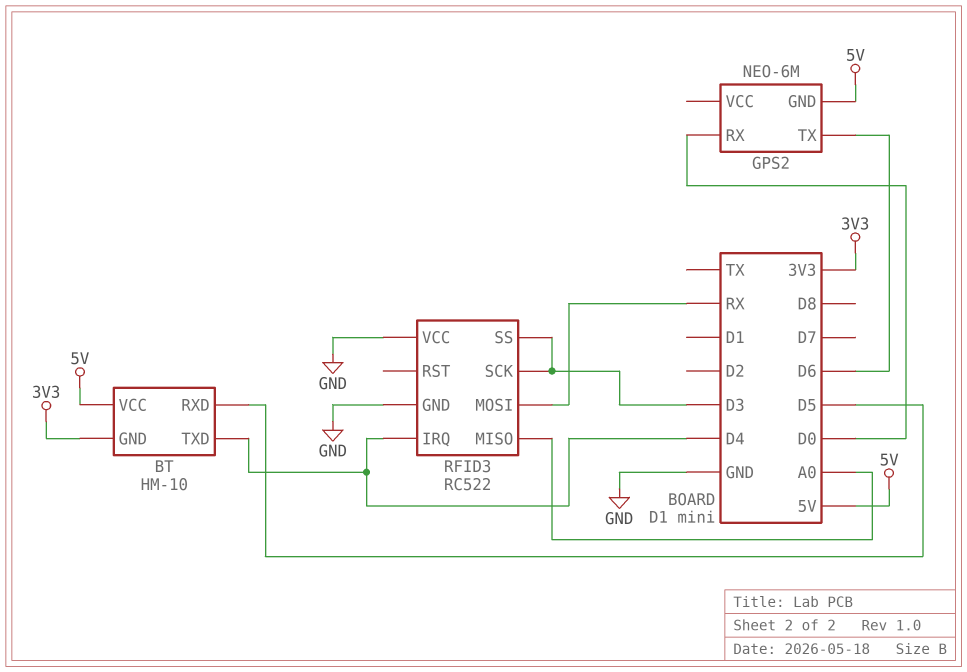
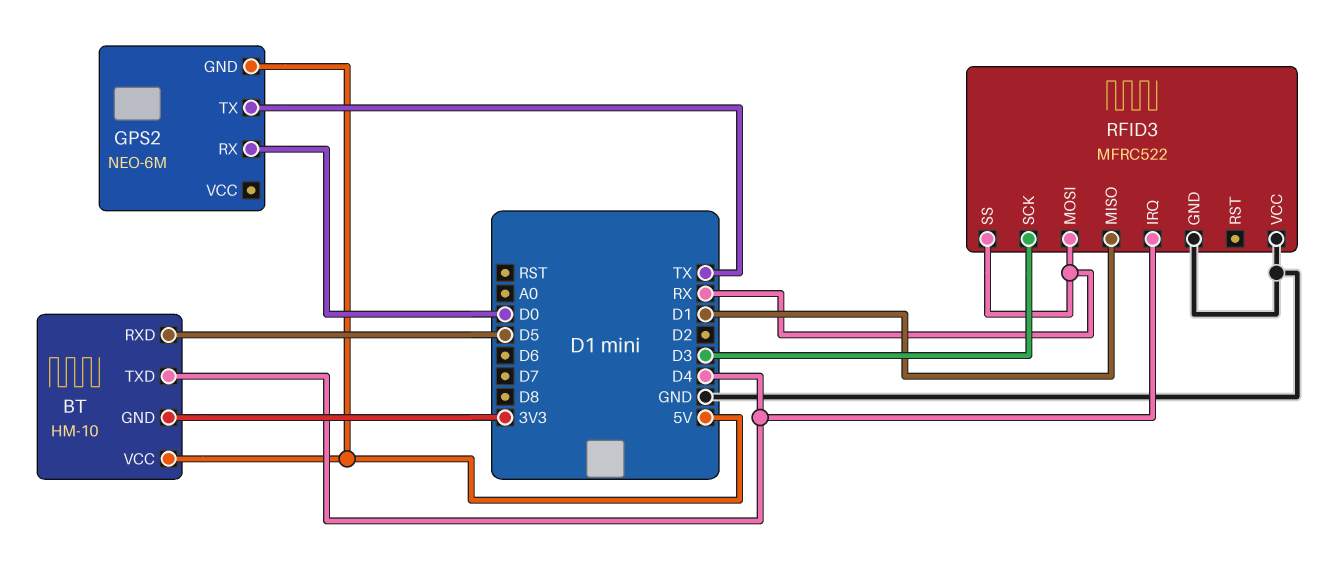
GPS2 pin TX: D6 -> TX
RFID3: RC522 -> MFRC522
RFID3 pin MISO: A0 -> D1
RFID3 pin SS: D3 -> RX

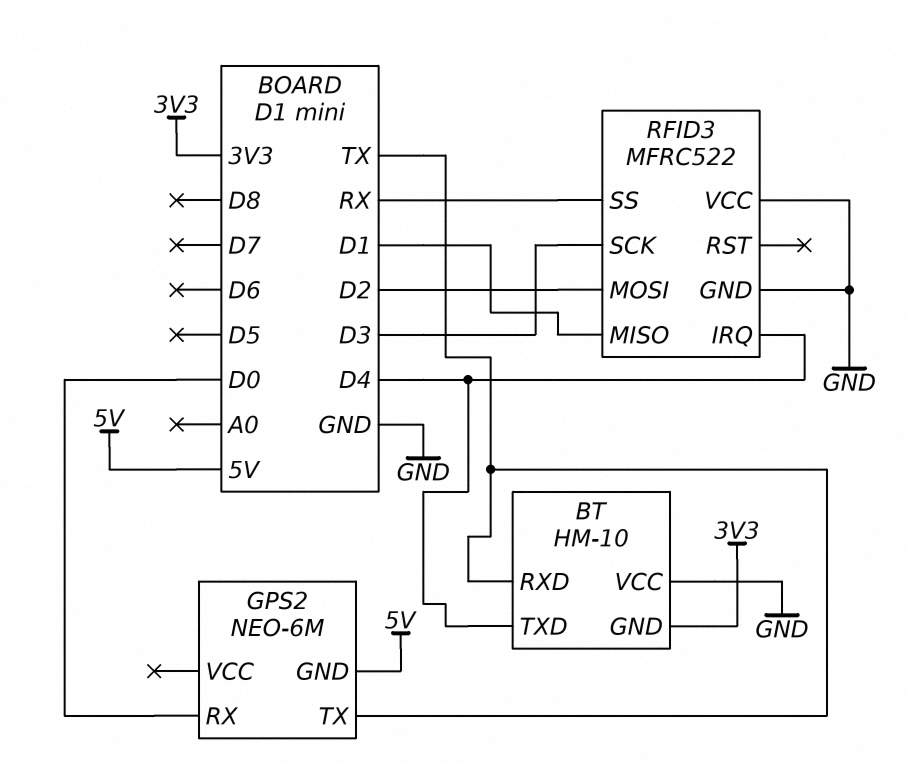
BT pin RXD: D5 -> TX
BT pin VCC: 5V -> GND
RFID3 pin MOSI: RX -> D2

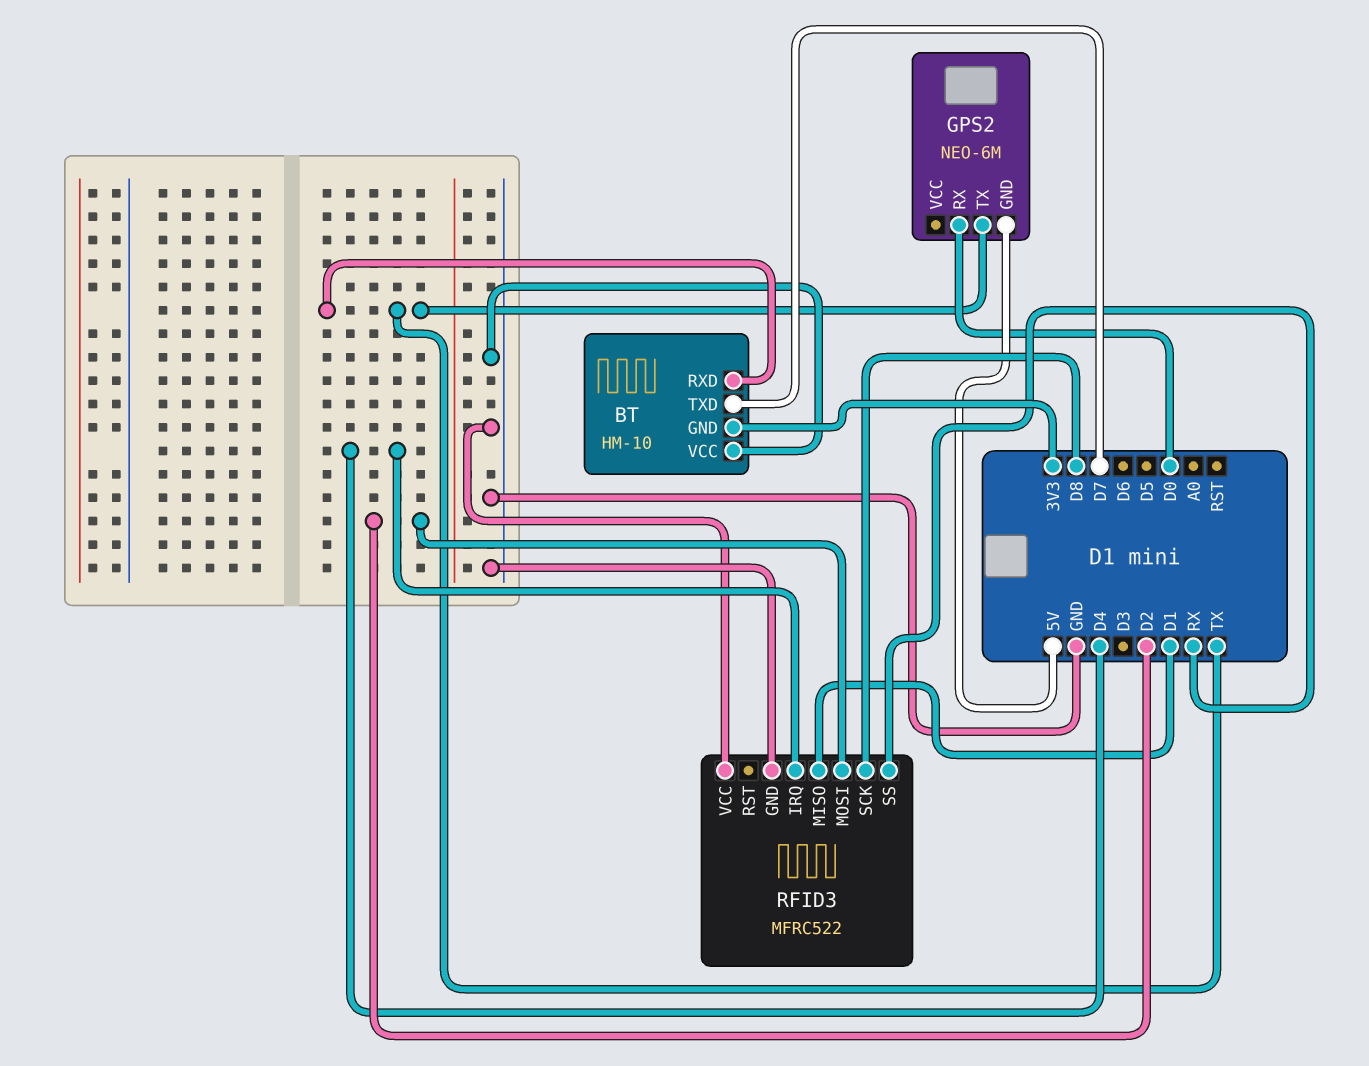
BT pin TXD: D4 -> D7
RFID3 pin SCK: D3 -> D8

